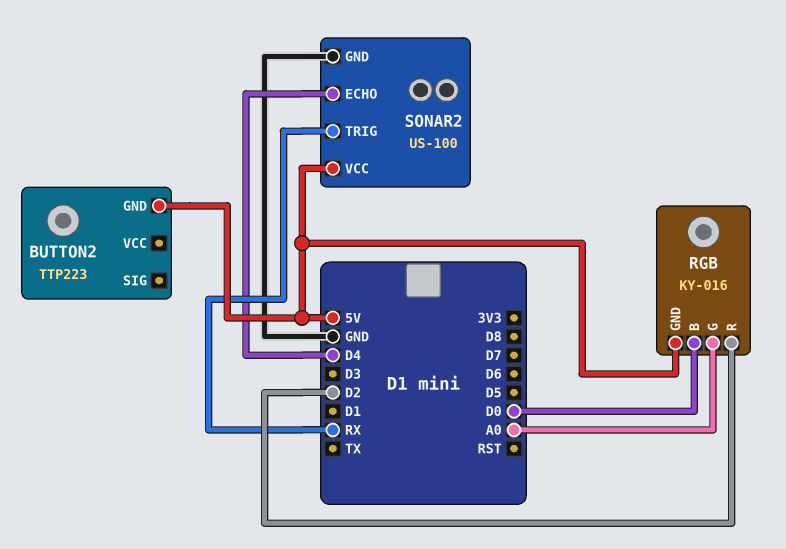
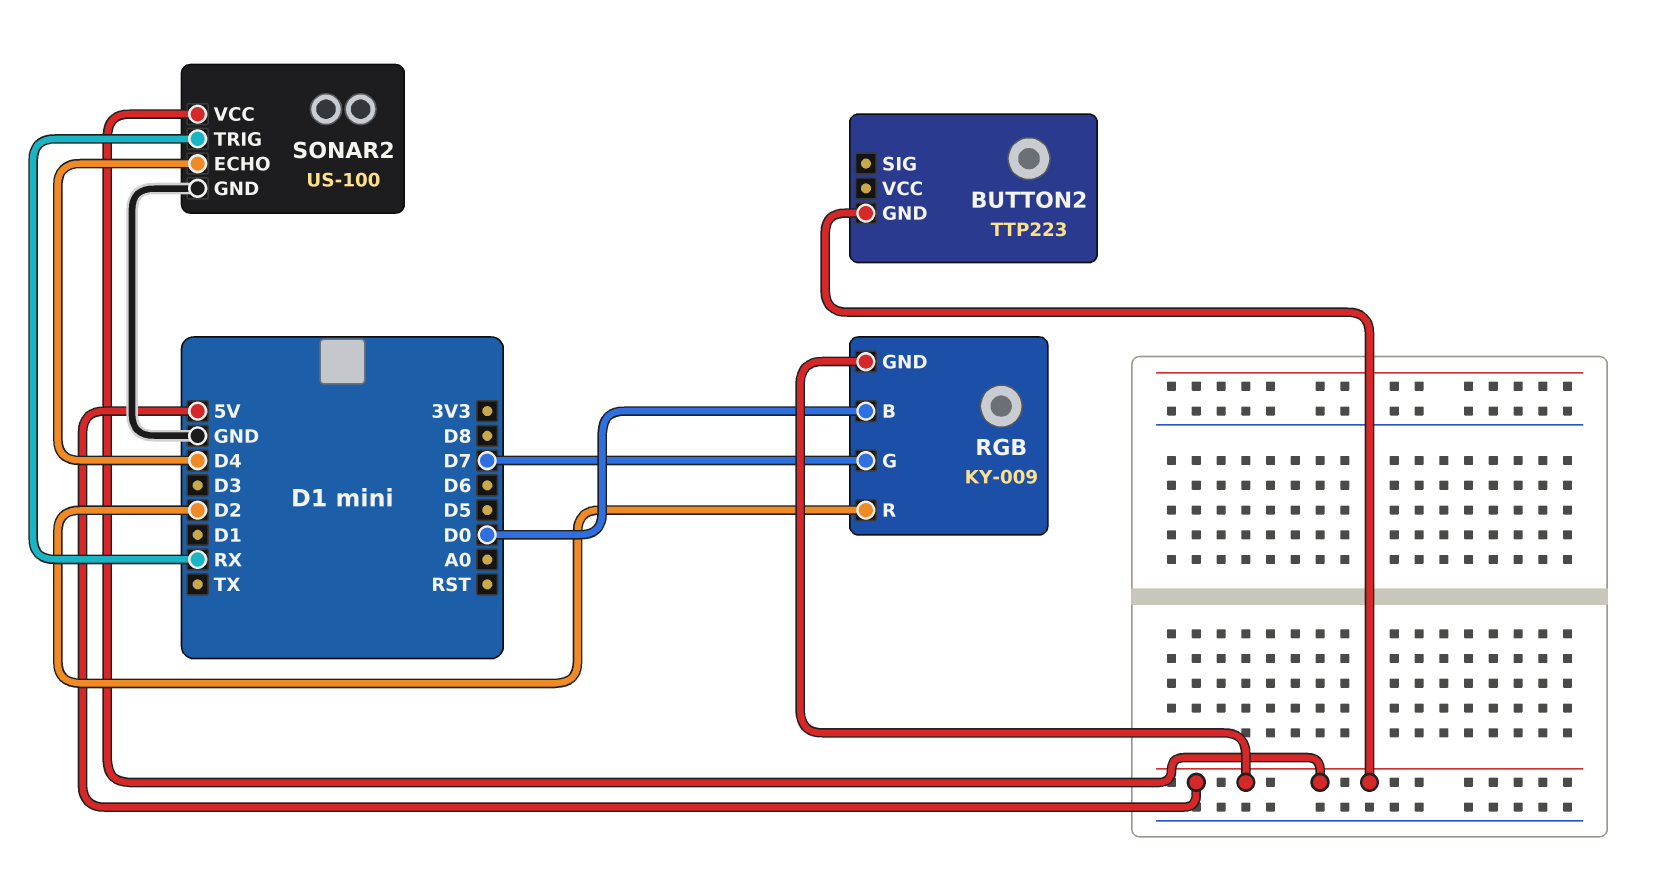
RGB: KY-016 -> KY-009
RGB pin G: A0 -> D7

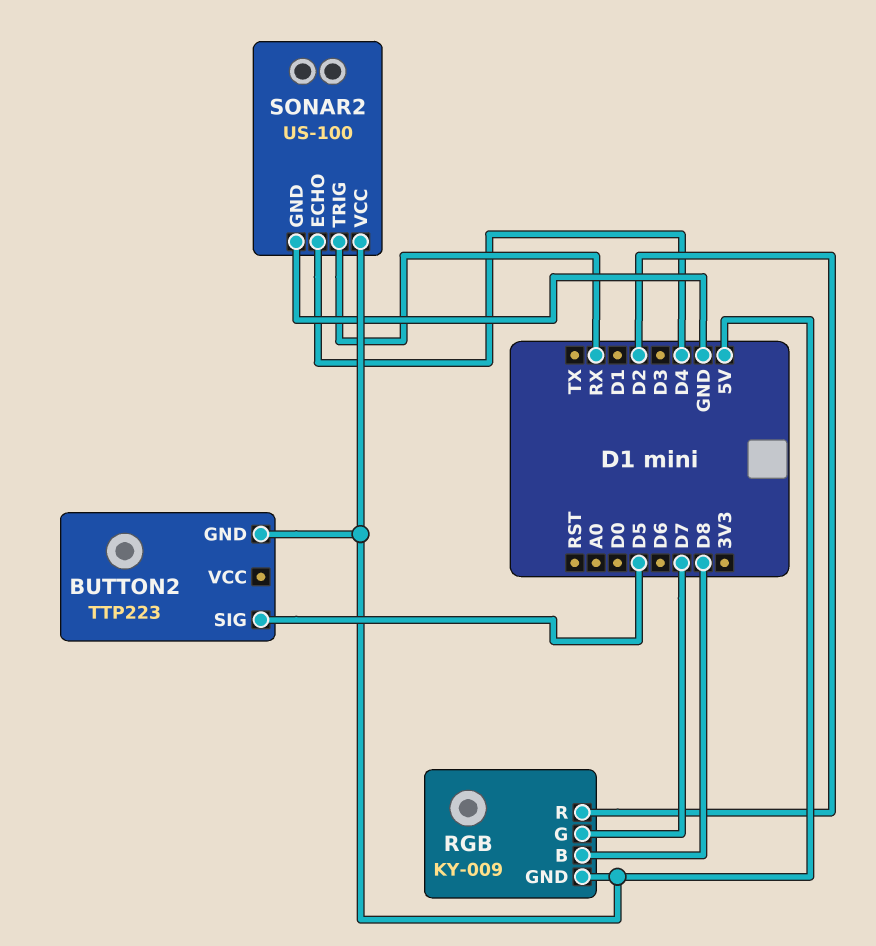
BUTTON2 pin SIG: none -> D5
RGB pin B: D0 -> D8

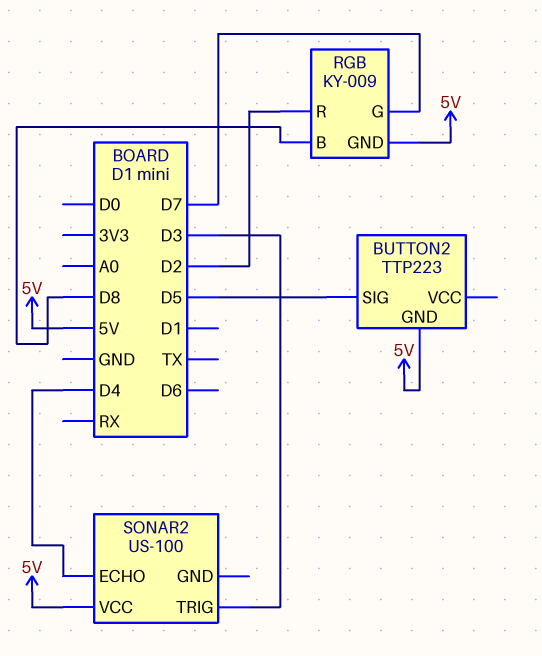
SONAR2 pin GND: GND -> none
SONAR2 pin TRIG: RX -> D3

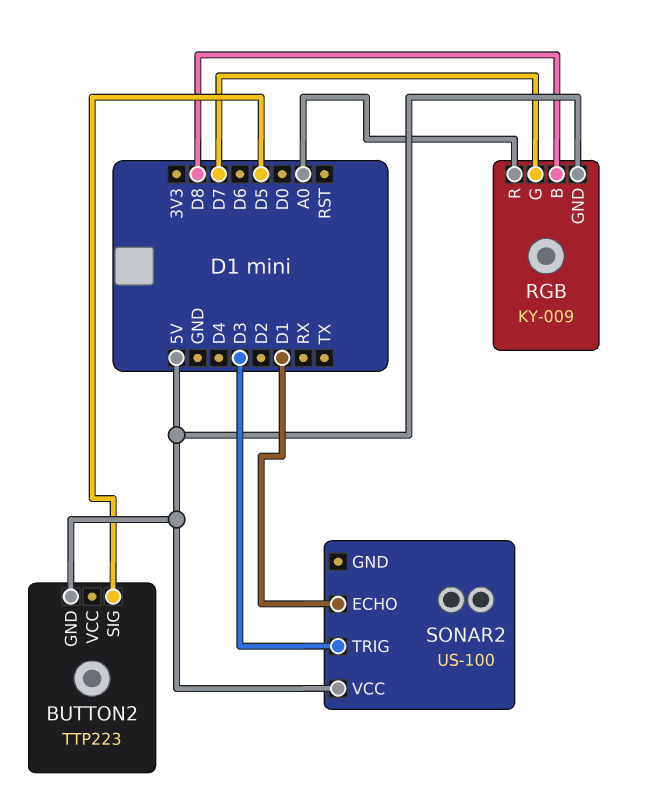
RGB pin R: D2 -> A0
SONAR2 pin ECHO: D4 -> D1

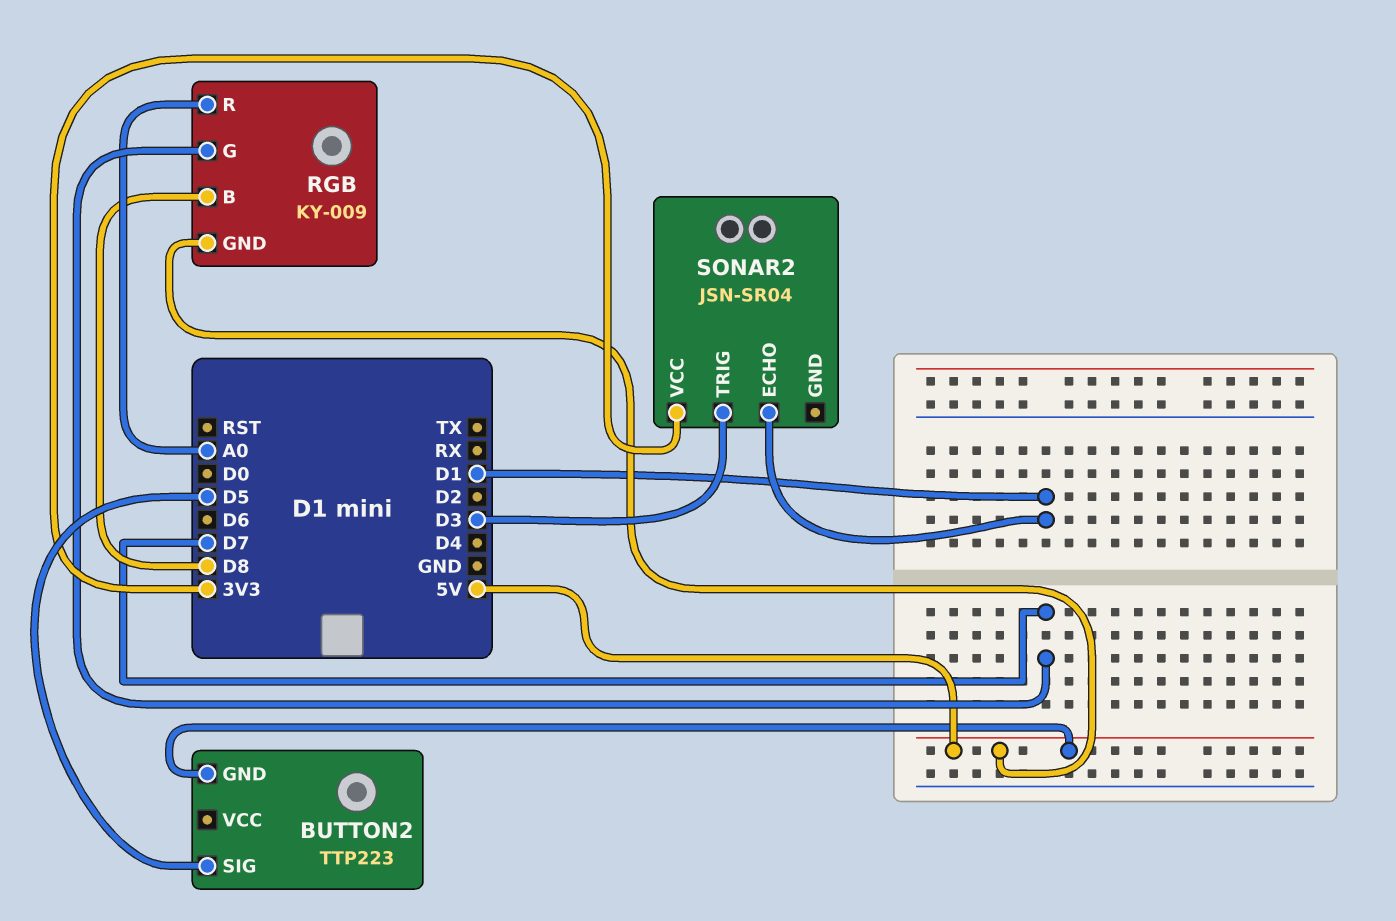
SONAR2: US-100 -> JSN-SR04
SONAR2 pin VCC: 5V -> 3V3

